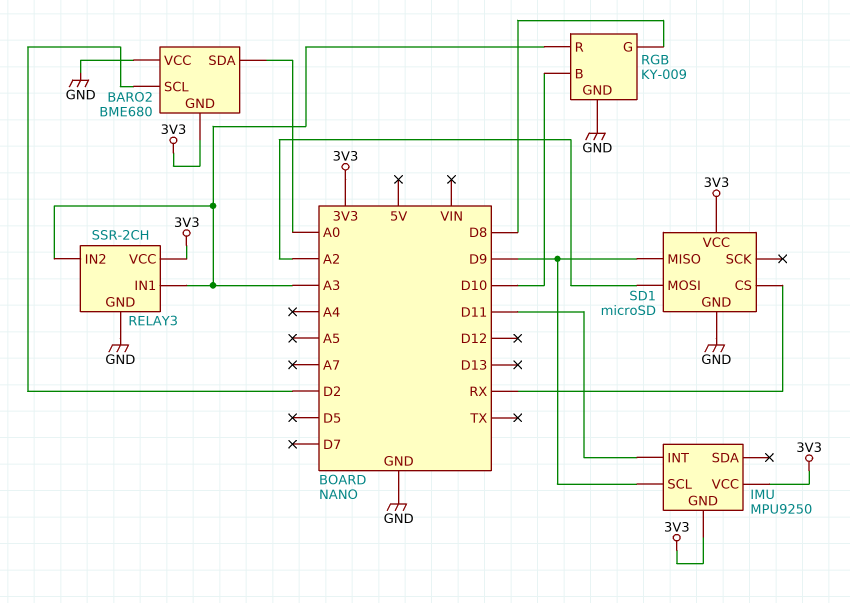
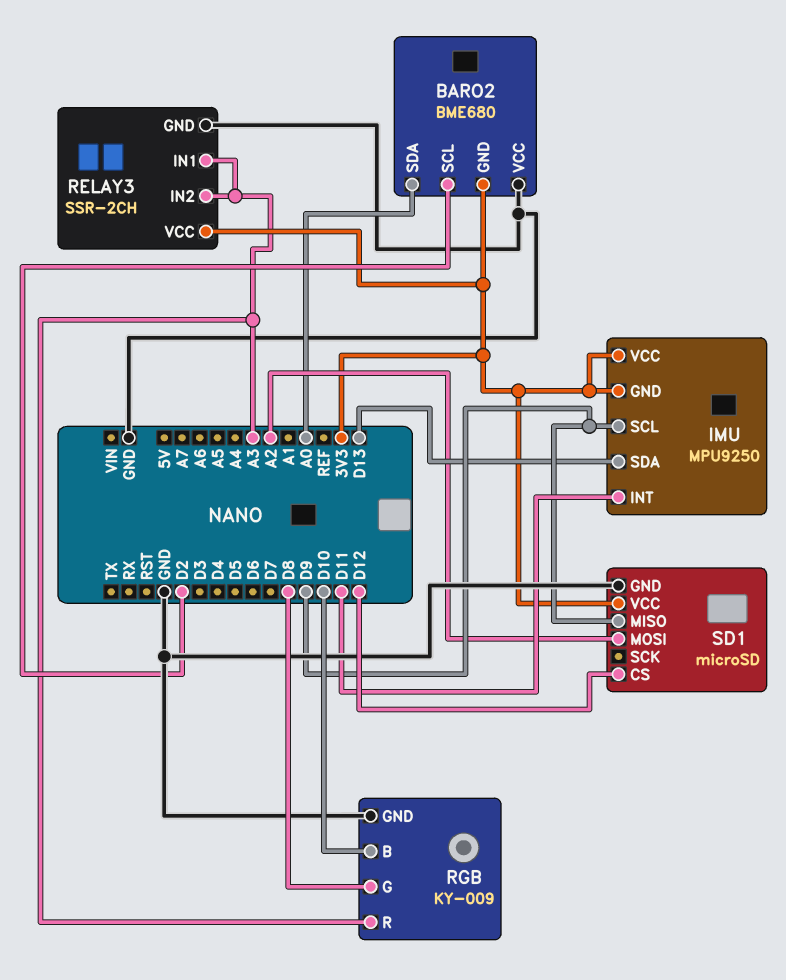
IMU pin SDA: none -> D13
SD1 pin CS: RX -> D12

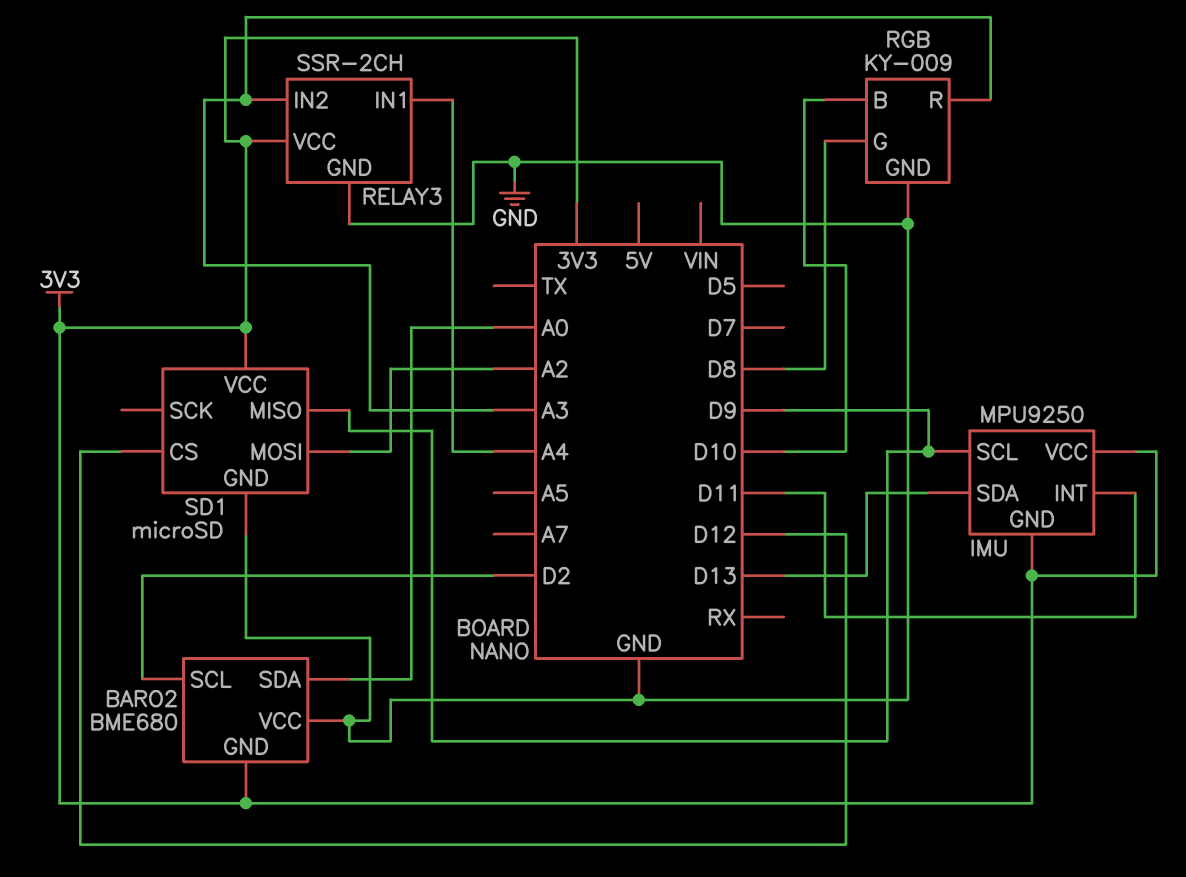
RELAY3 pin IN1: A3 -> A4

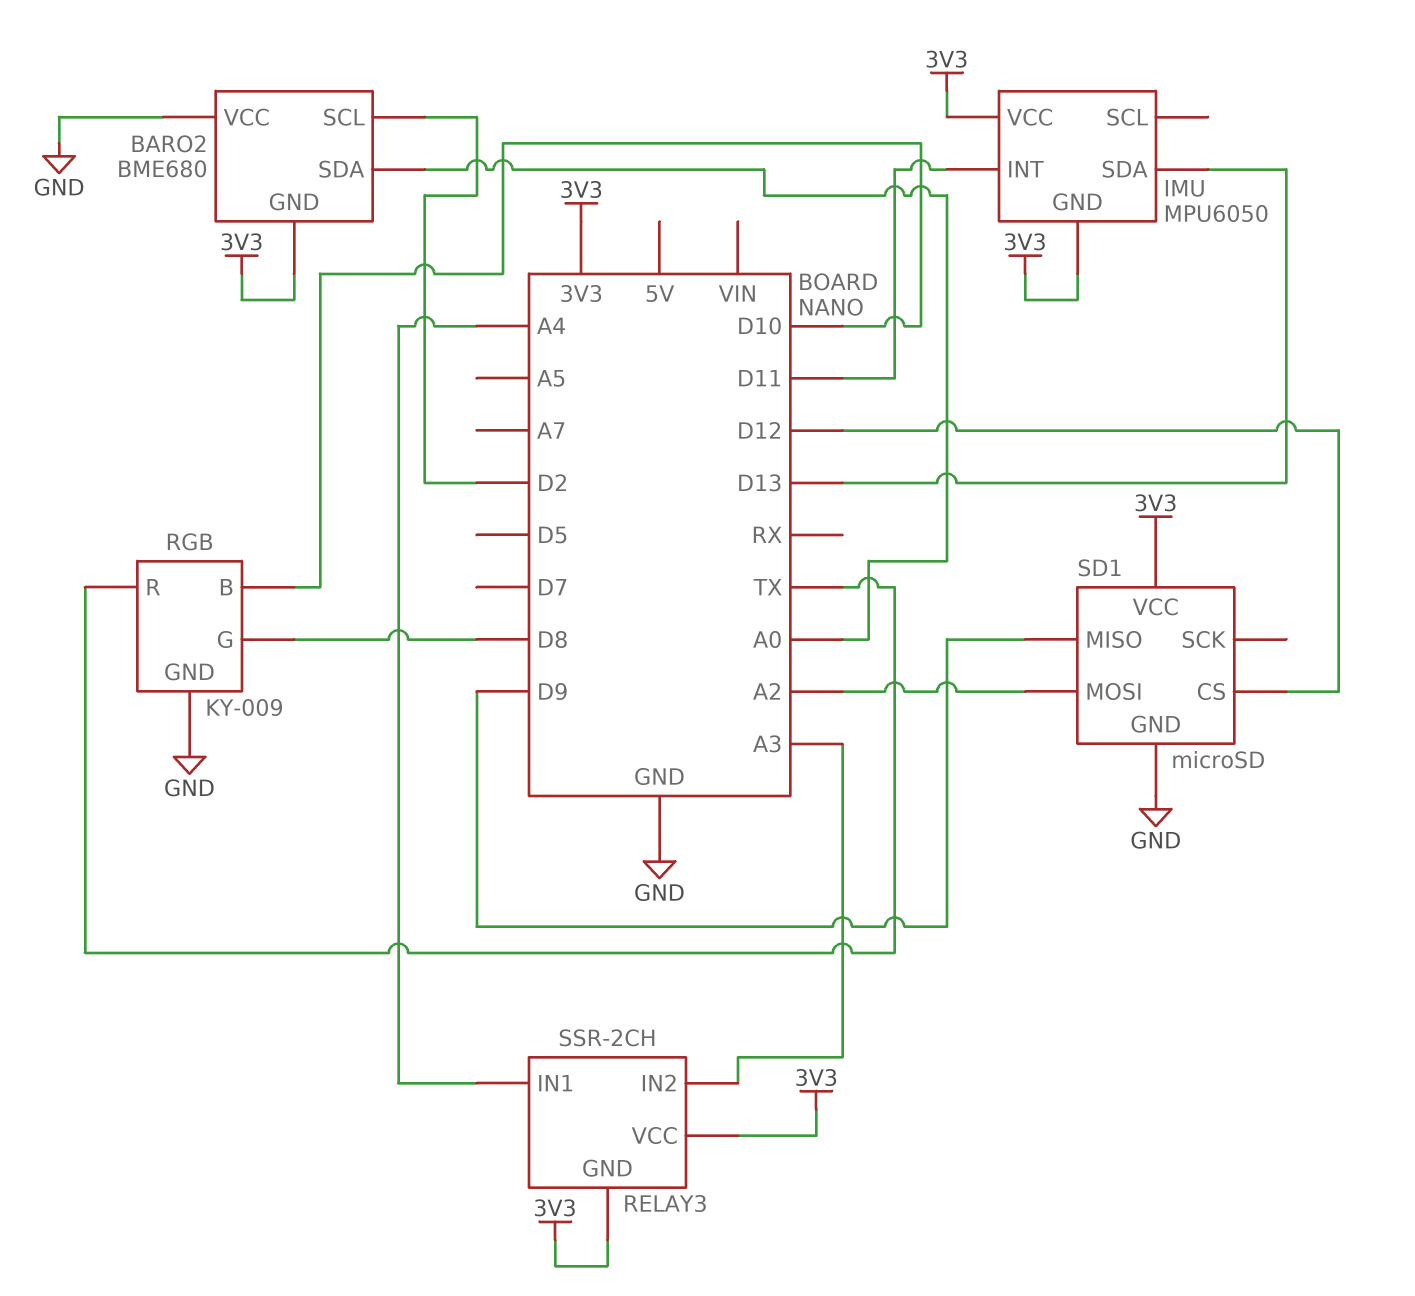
IMU: MPU9250 -> MPU6050
IMU pin SCL: D9 -> none
RELAY3 pin GND: GND -> 3V3
RGB pin R: A3 -> TX

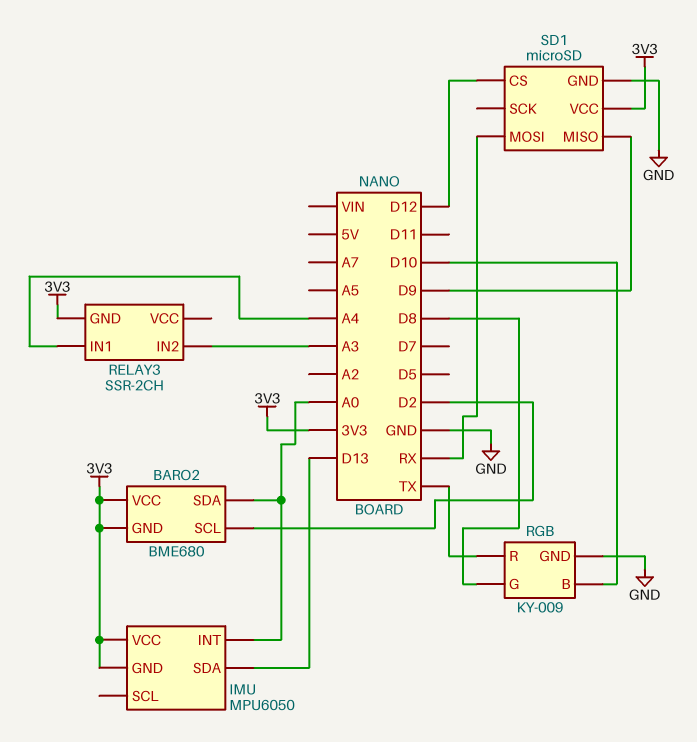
BARO2 pin VCC: GND -> 3V3
IMU pin INT: D11 -> A0
RELAY3 pin VCC: 3V3 -> none
SD1 pin MOSI: A2 -> RX

